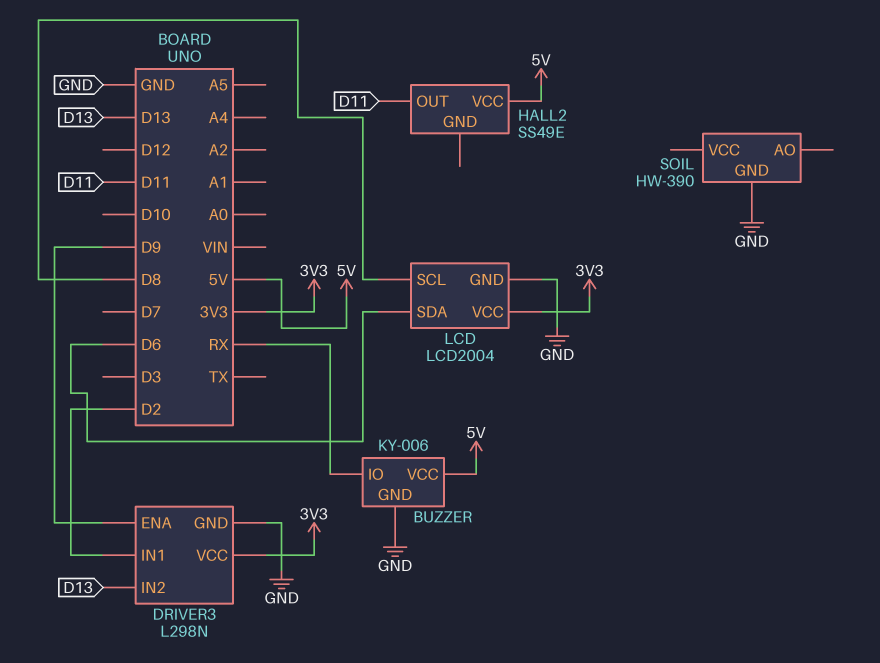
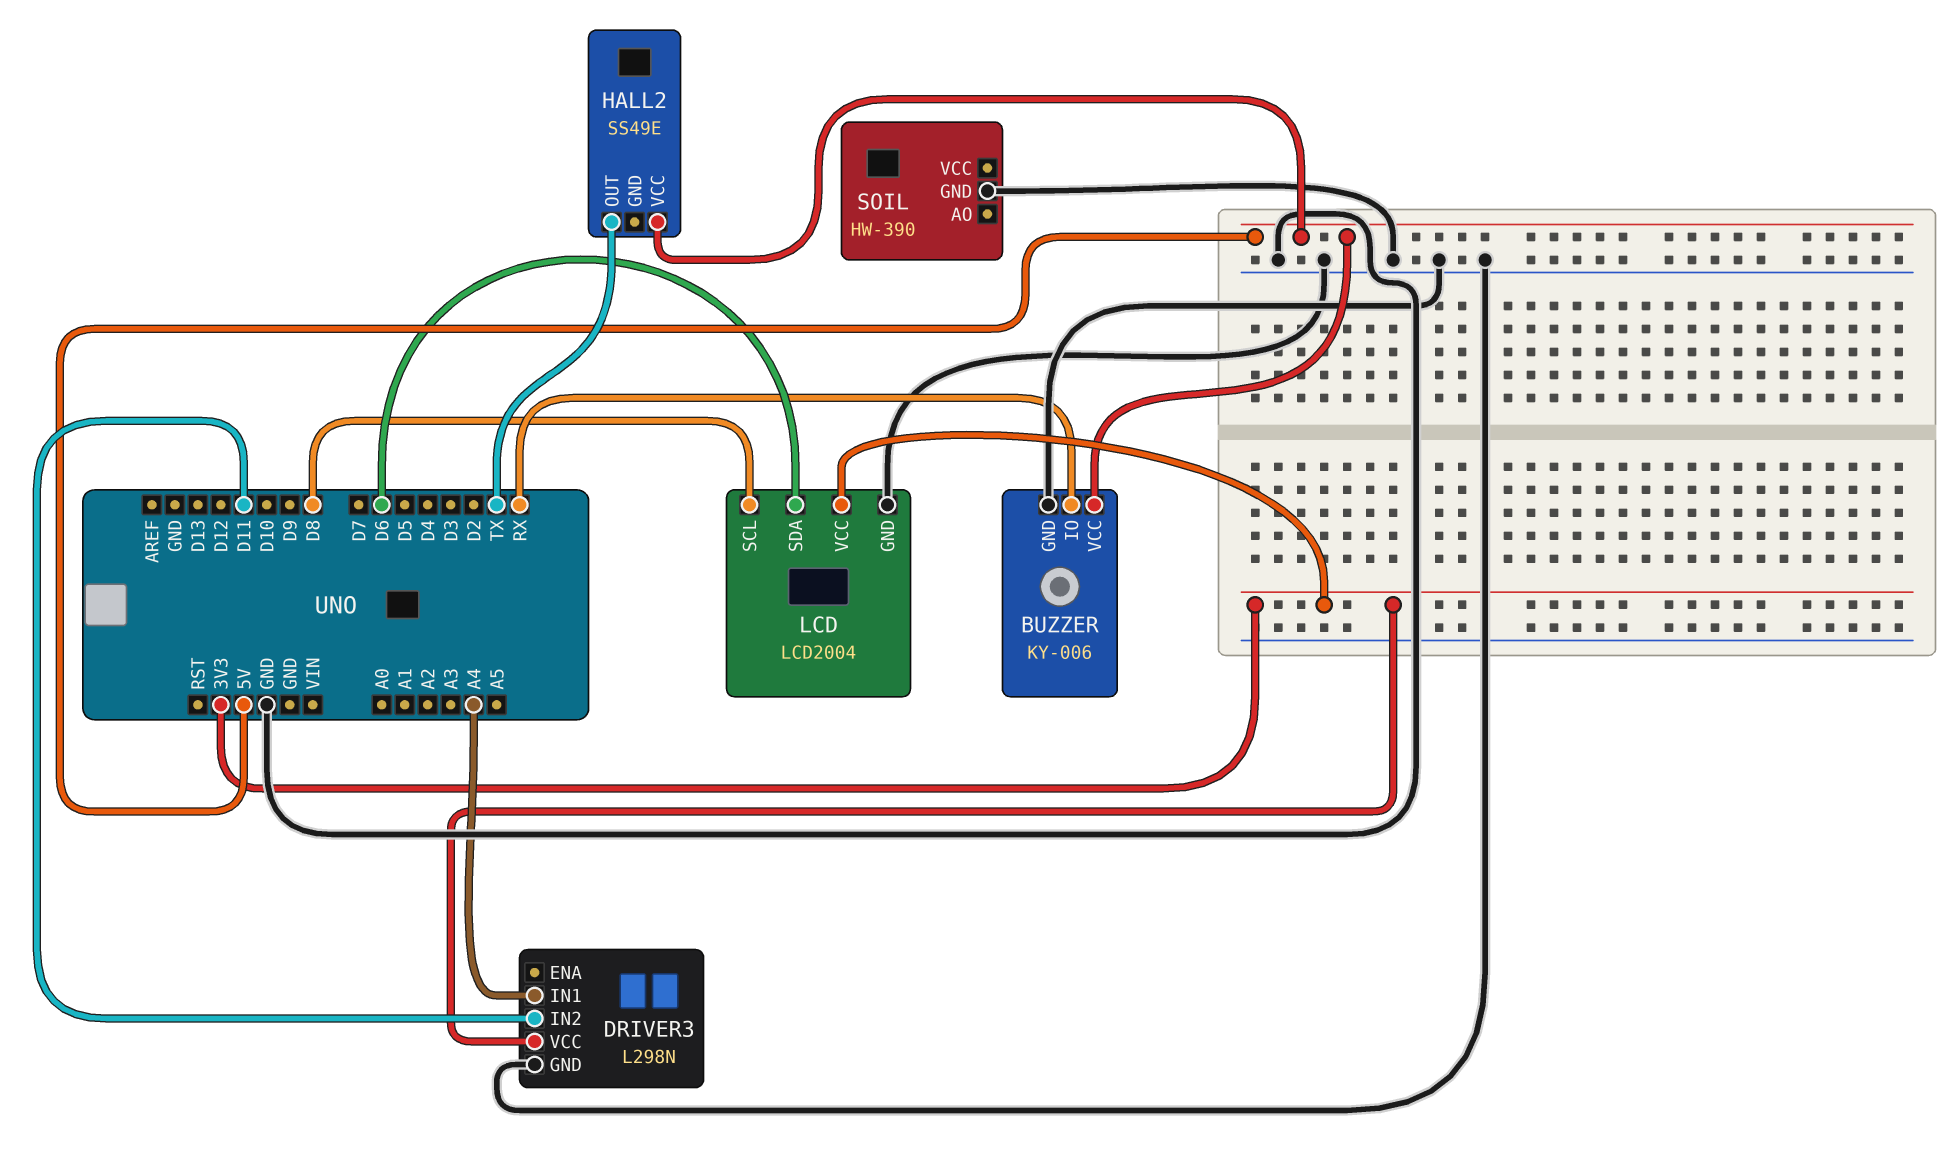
DRIVER3 pin ENA: D9 -> none
DRIVER3 pin IN1: D2 -> A4
DRIVER3 pin IN2: D13 -> D11
HALL2 pin OUT: D11 -> TX

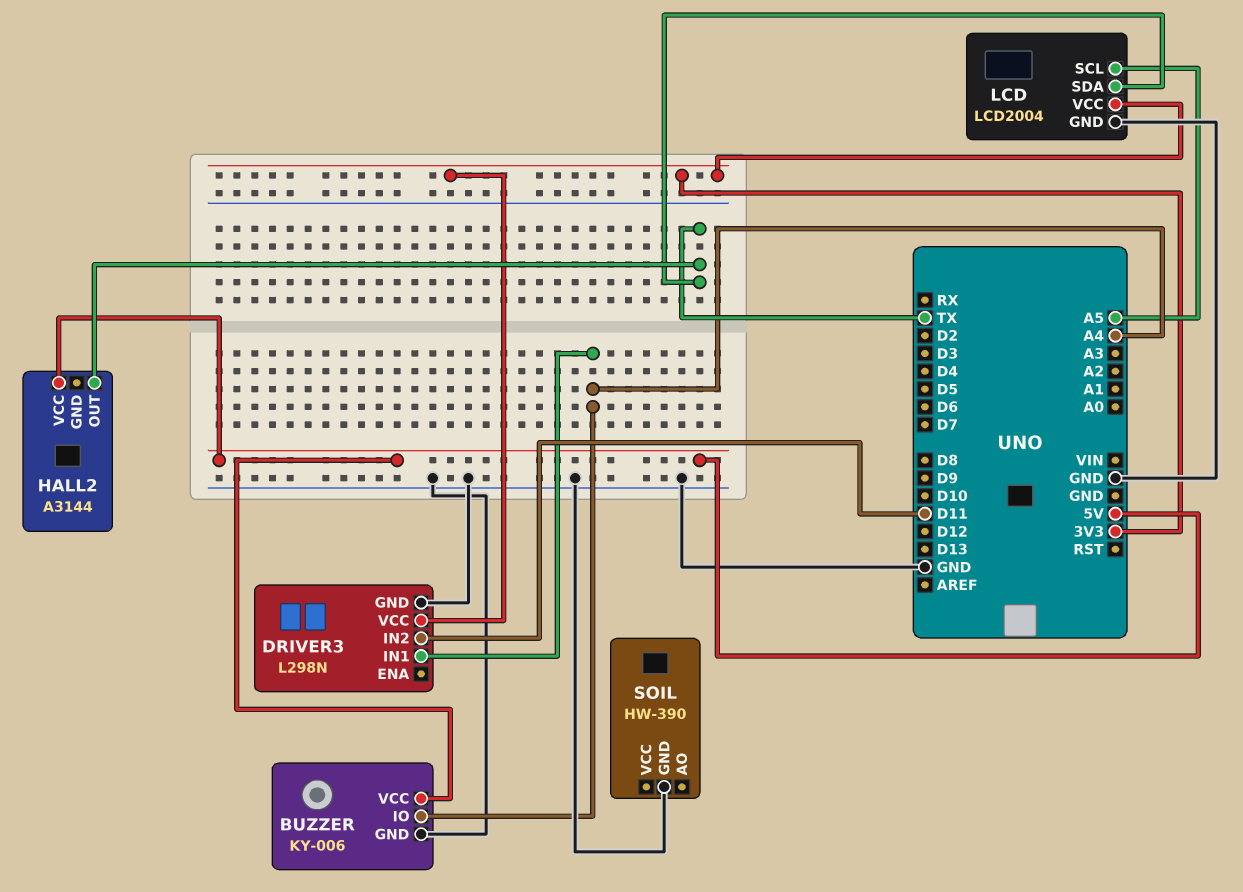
BUZZER pin IO: RX -> A4
HALL2: SS49E -> A3144
LCD pin SCL: D8 -> A5
LCD pin SDA: D6 -> TX

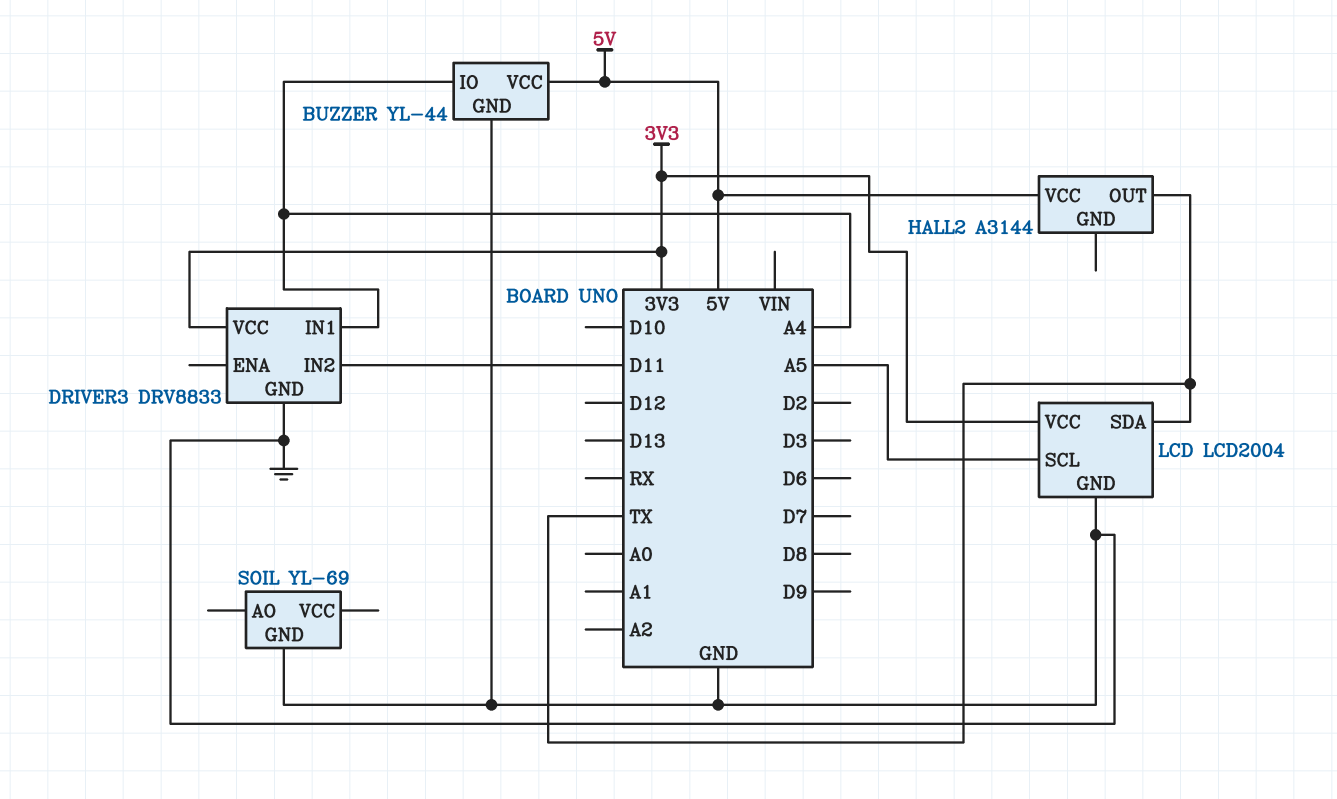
BUZZER: KY-006 -> YL-44
DRIVER3: L298N -> DRV8833
SOIL: HW-390 -> YL-69

